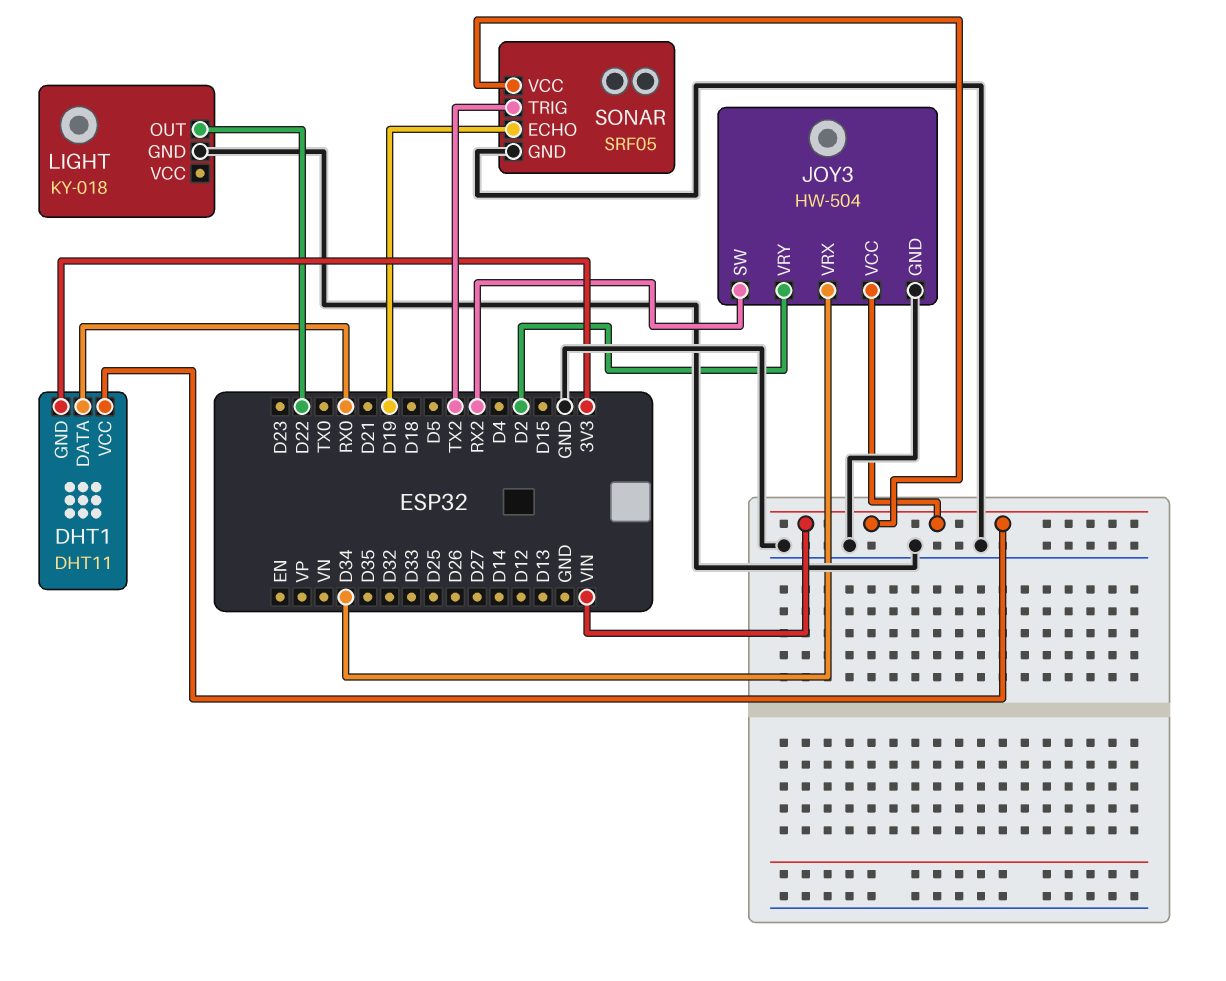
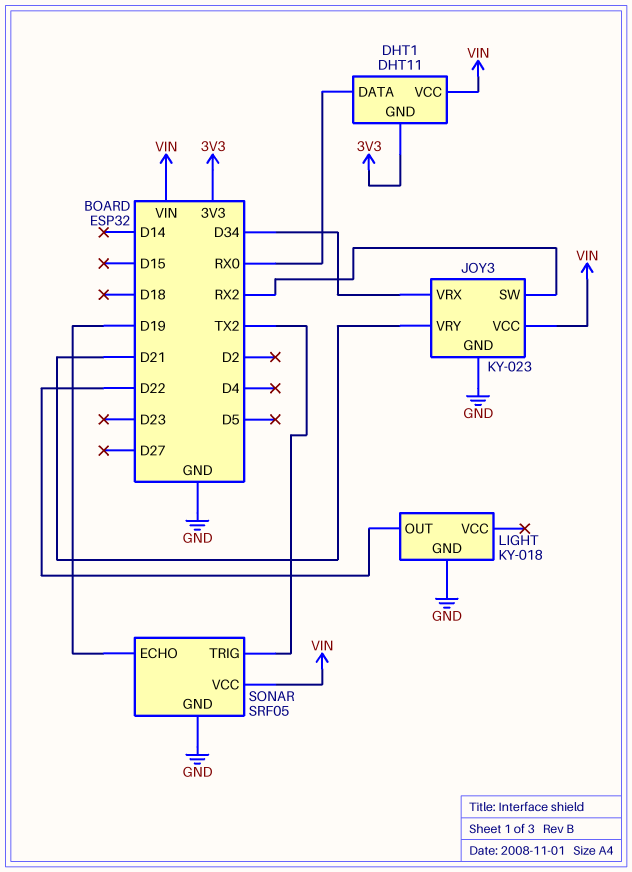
JOY3: HW-504 -> KY-023
JOY3 pin VRY: D2 -> D21

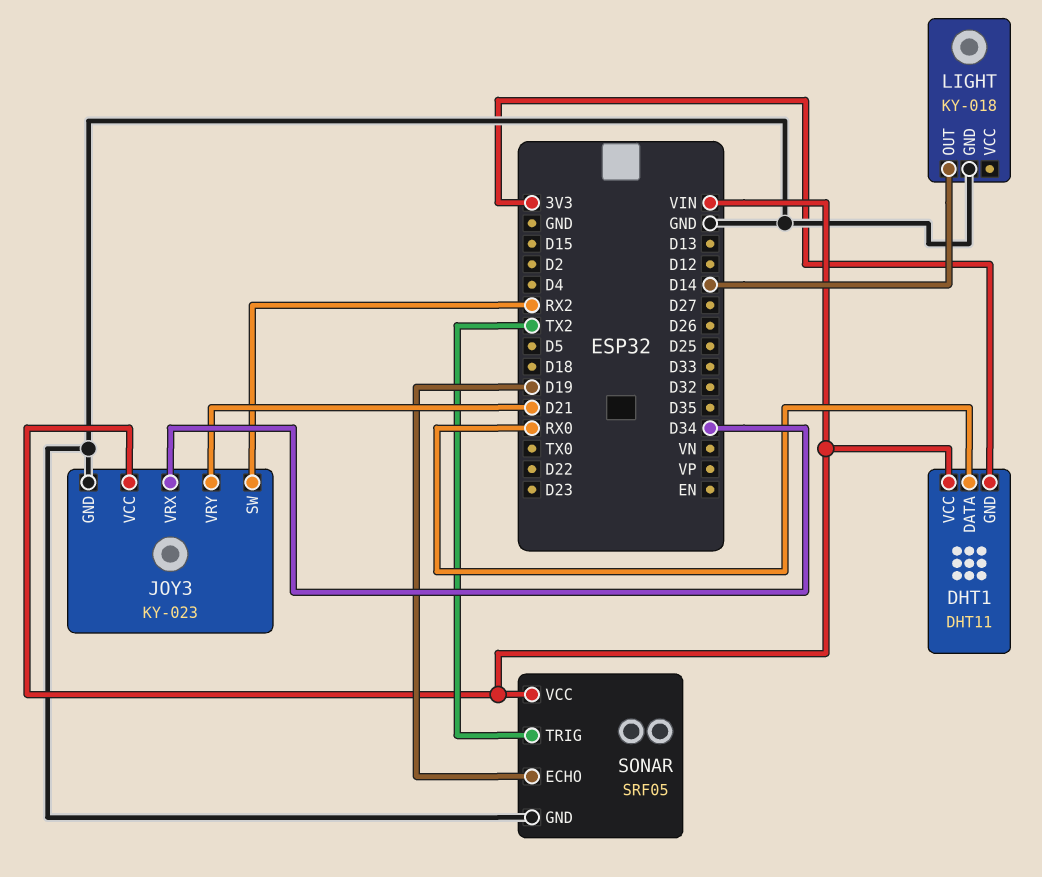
LIGHT pin OUT: D22 -> D14

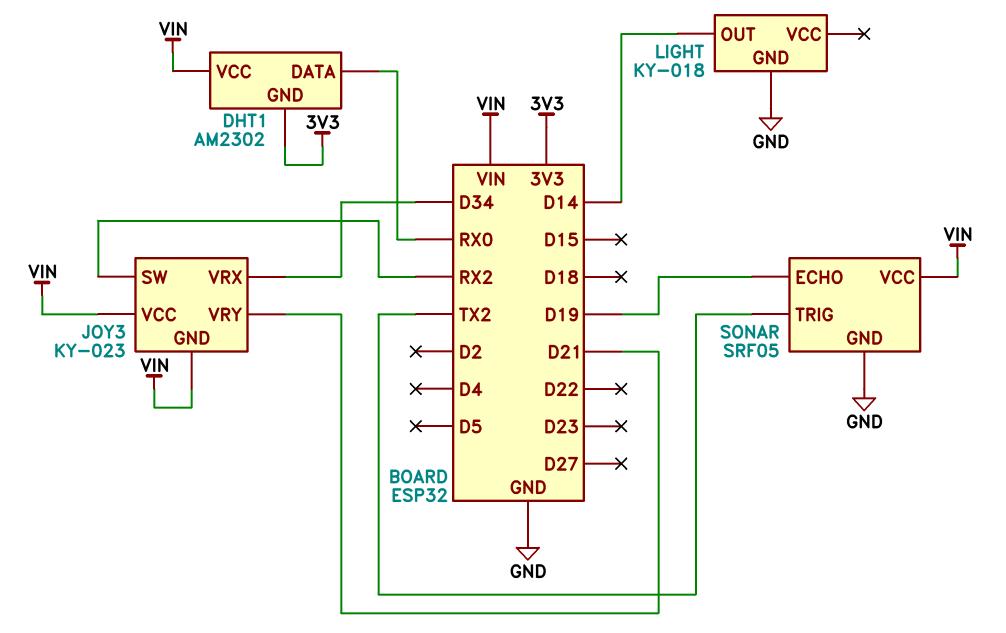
DHT1: DHT11 -> AM2302
JOY3 pin GND: GND -> VIN

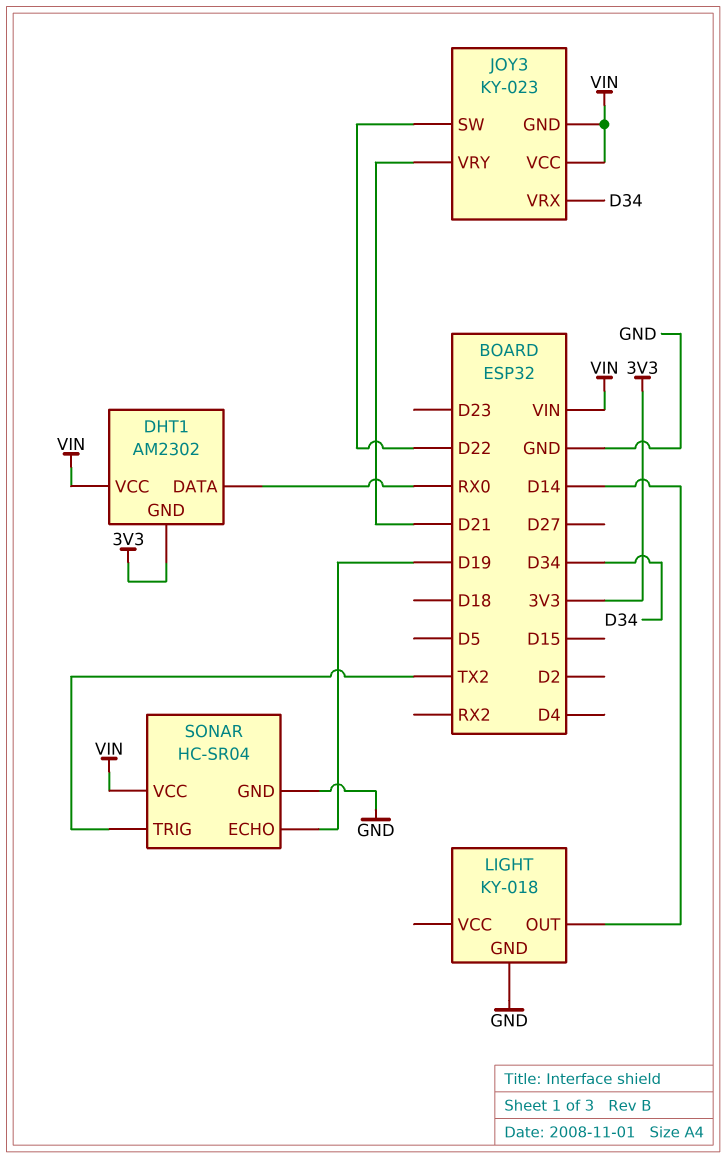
JOY3 pin SW: RX2 -> D22
SONAR: SRF05 -> HC-SR04

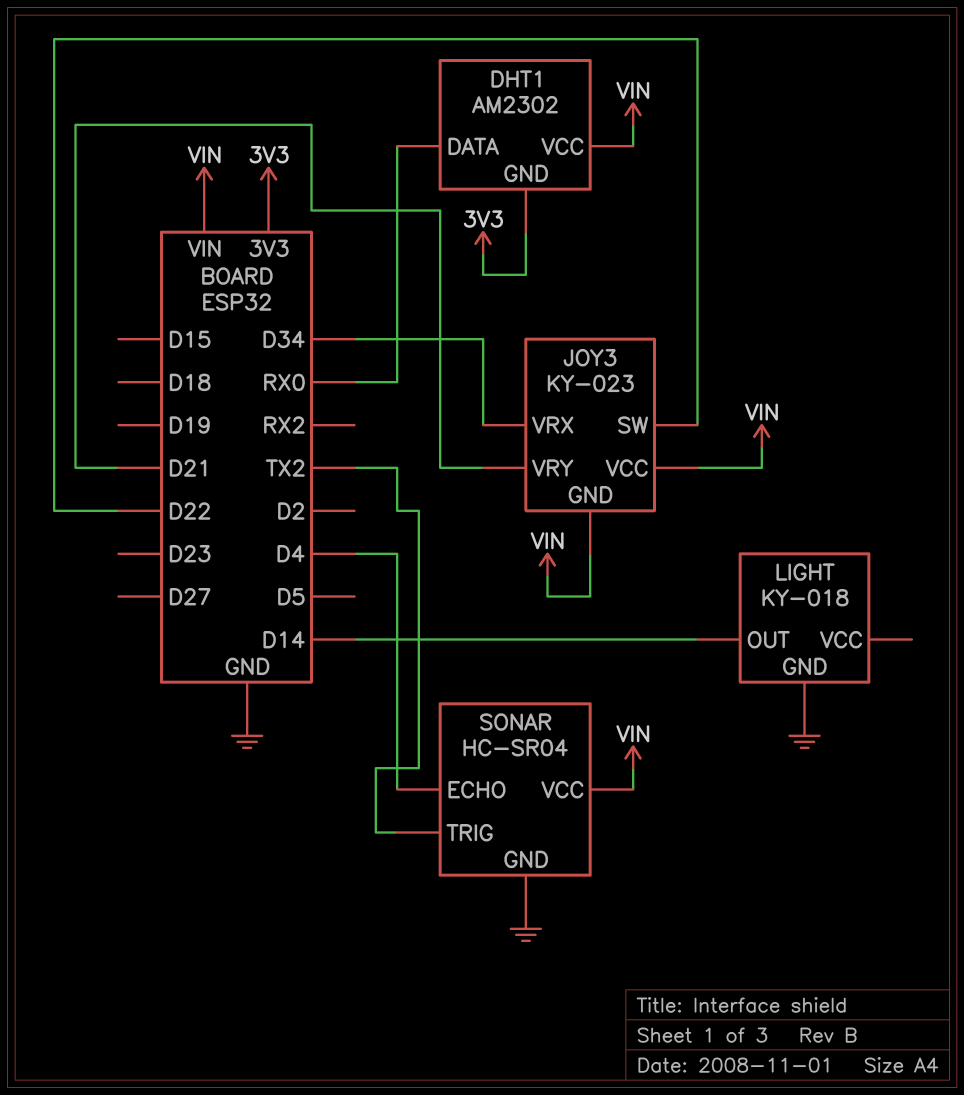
SONAR pin ECHO: D19 -> D4

